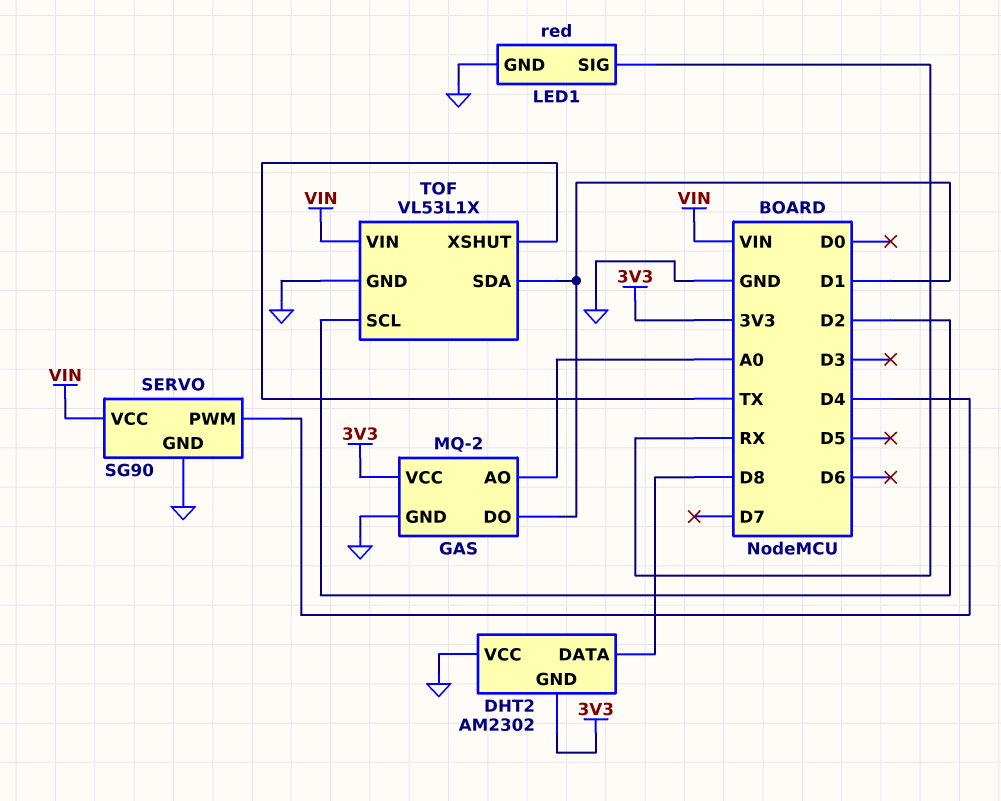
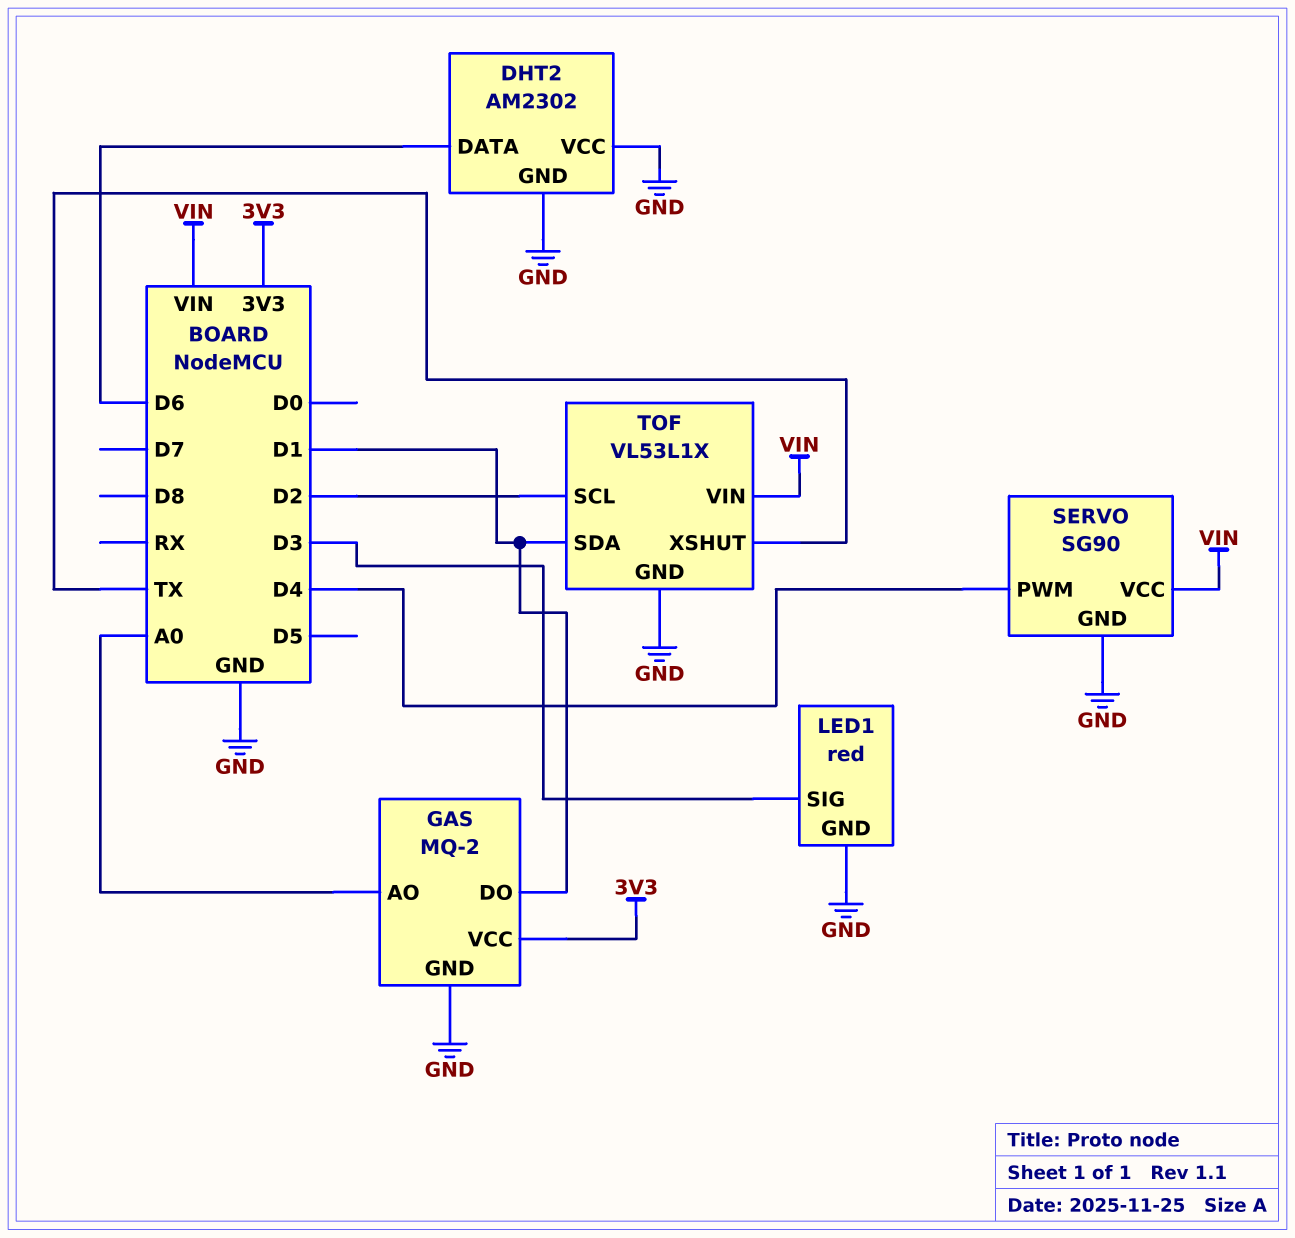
DHT2 pin DATA: D8 -> D6
DHT2 pin GND: 3V3 -> GND
LED1 pin SIG: RX -> D3

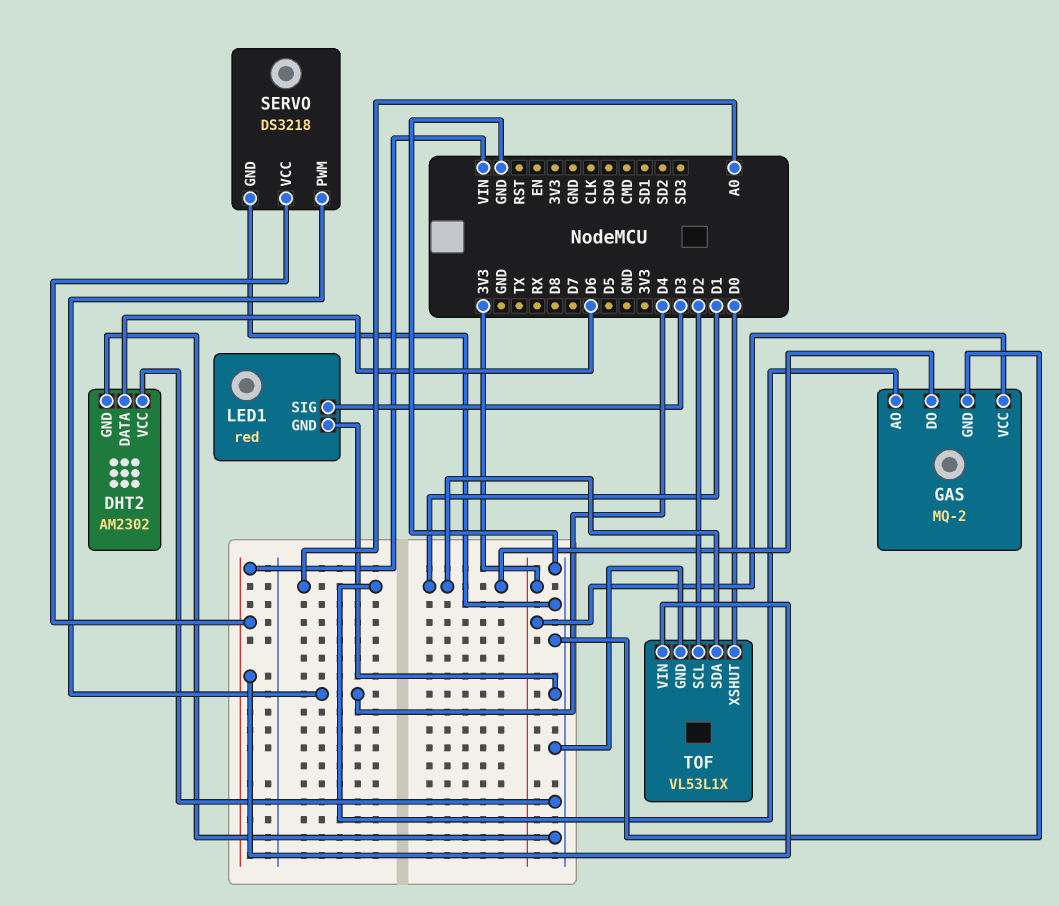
SERVO: SG90 -> DS3218
TOF pin XSHUT: TX -> D0

